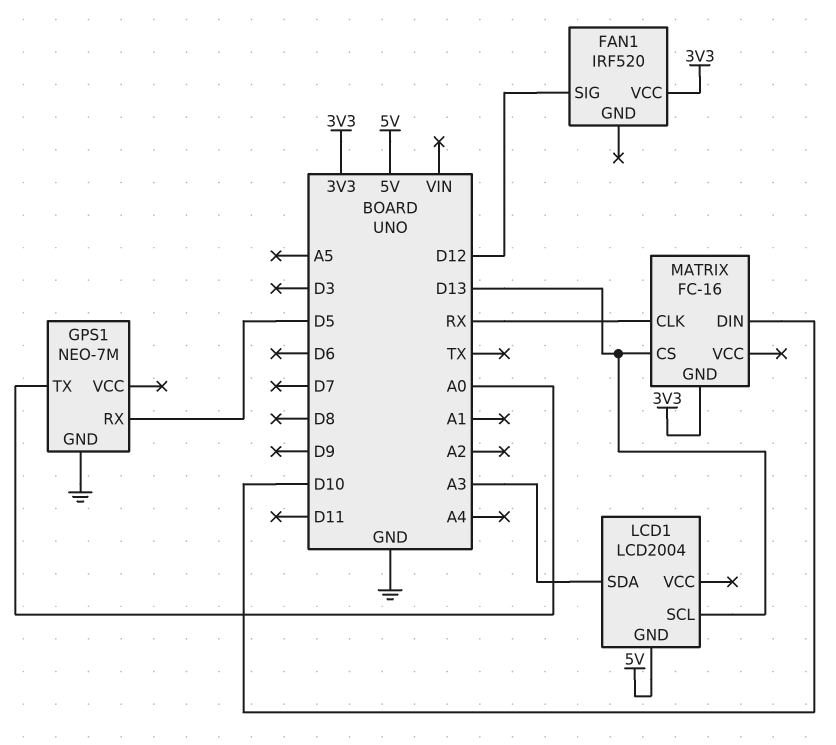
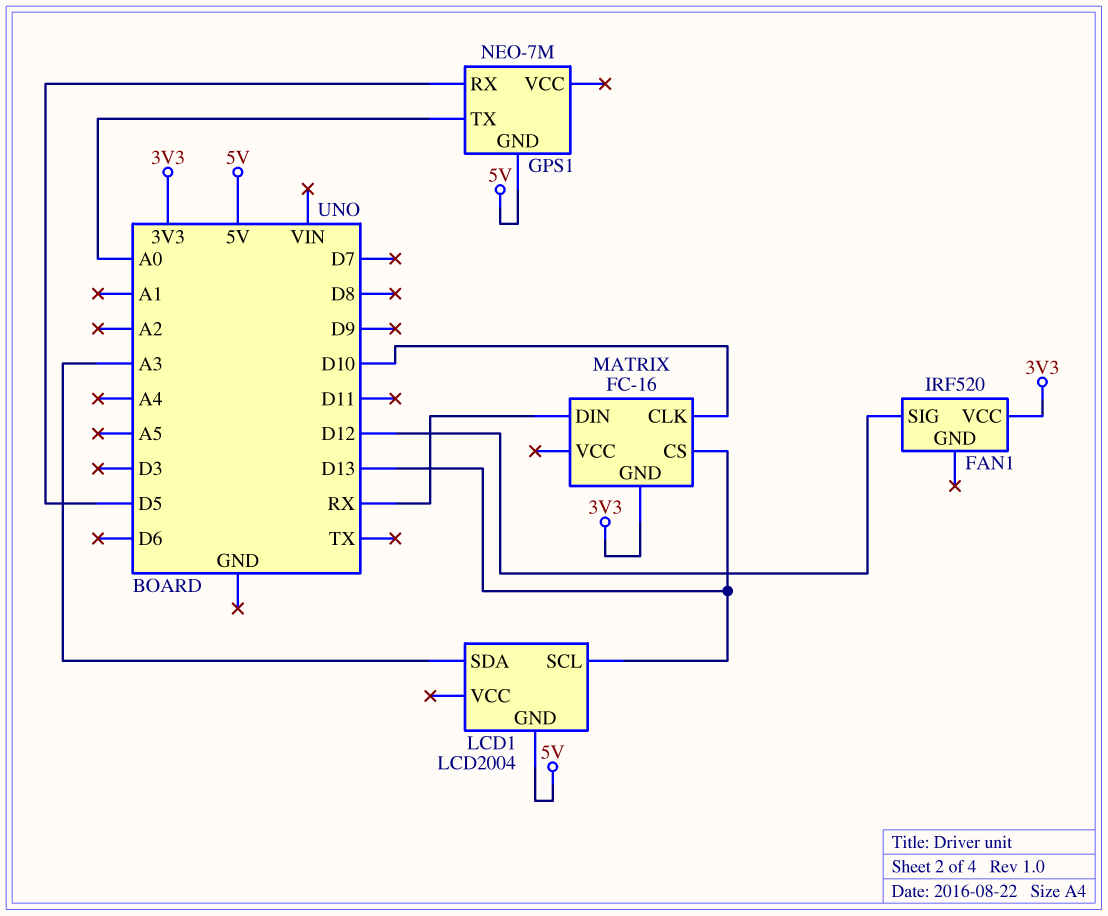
GPS1 pin GND: GND -> 5V
MATRIX pin CLK: RX -> D10
MATRIX pin DIN: D10 -> RX

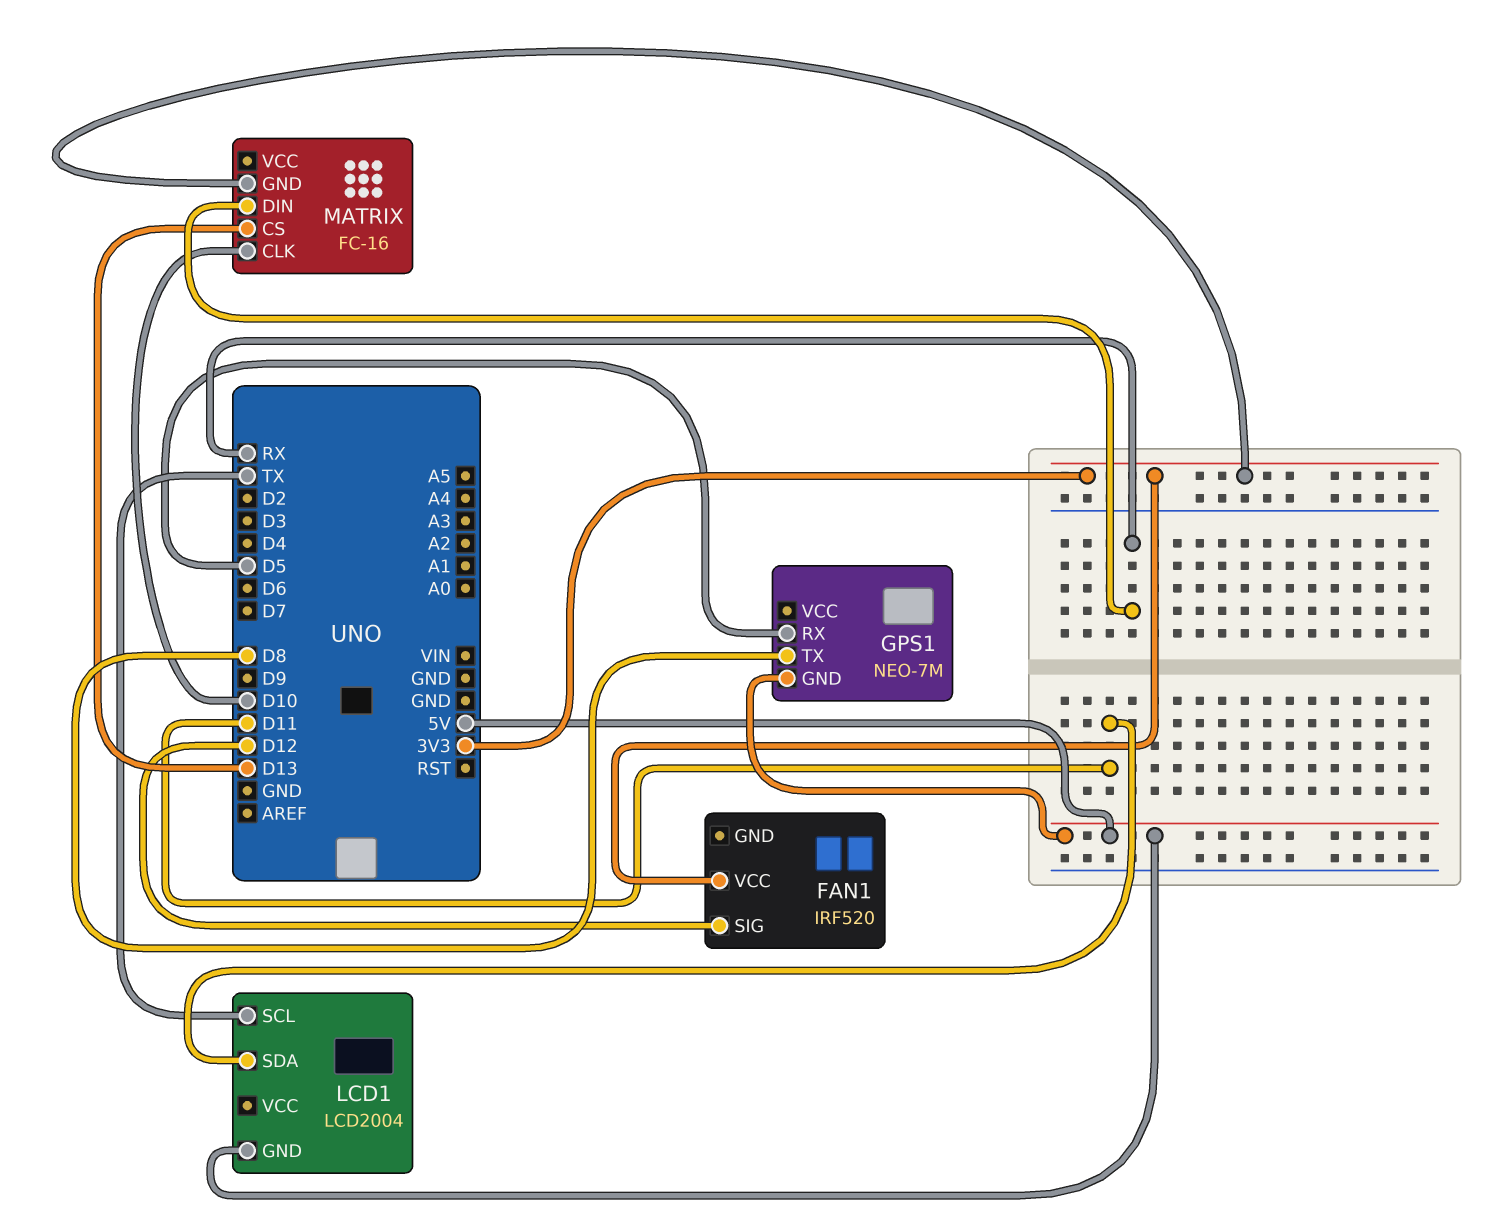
GPS1 pin TX: A0 -> D8
LCD1 pin SCL: D13 -> TX
LCD1 pin SDA: A3 -> D11

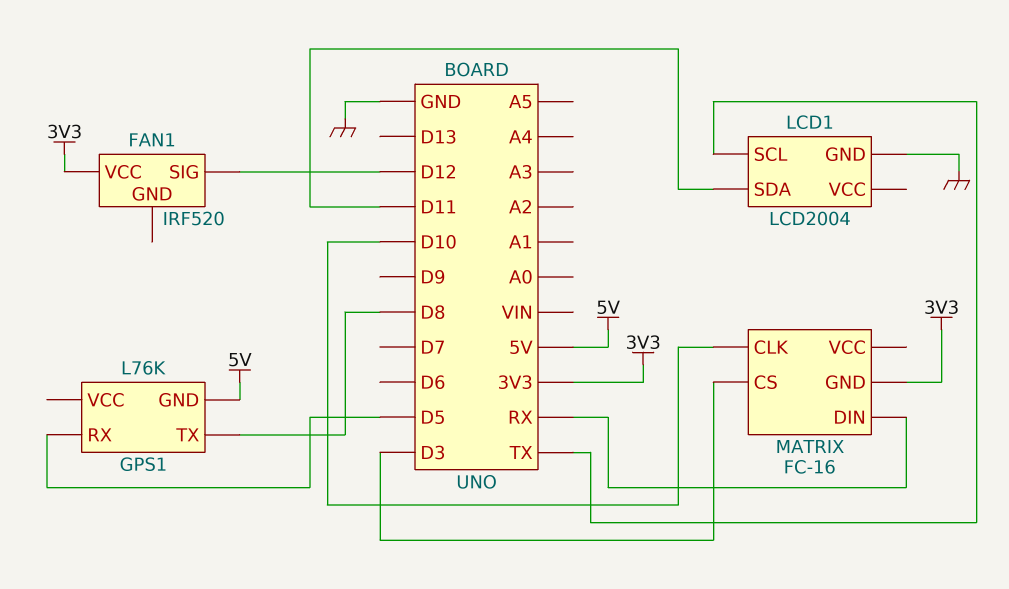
GPS1: NEO-7M -> L76K
LCD1 pin GND: 5V -> GND
MATRIX pin CS: D13 -> D3

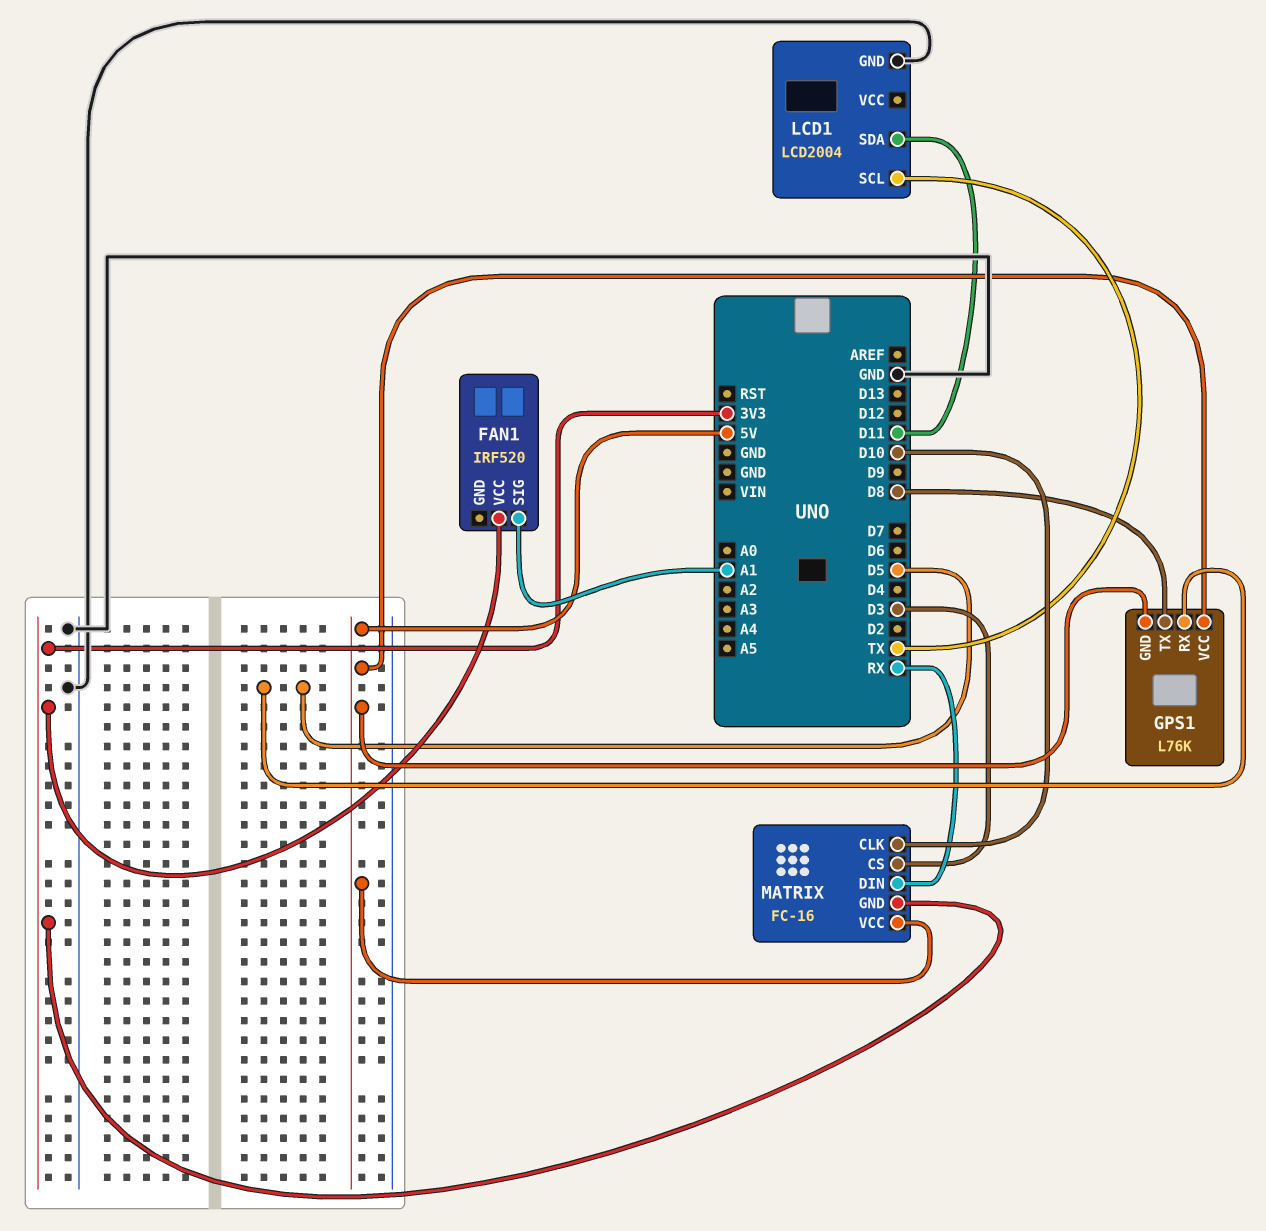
FAN1 pin SIG: D12 -> A1
GPS1 pin VCC: none -> 5V
MATRIX pin VCC: none -> 5V

